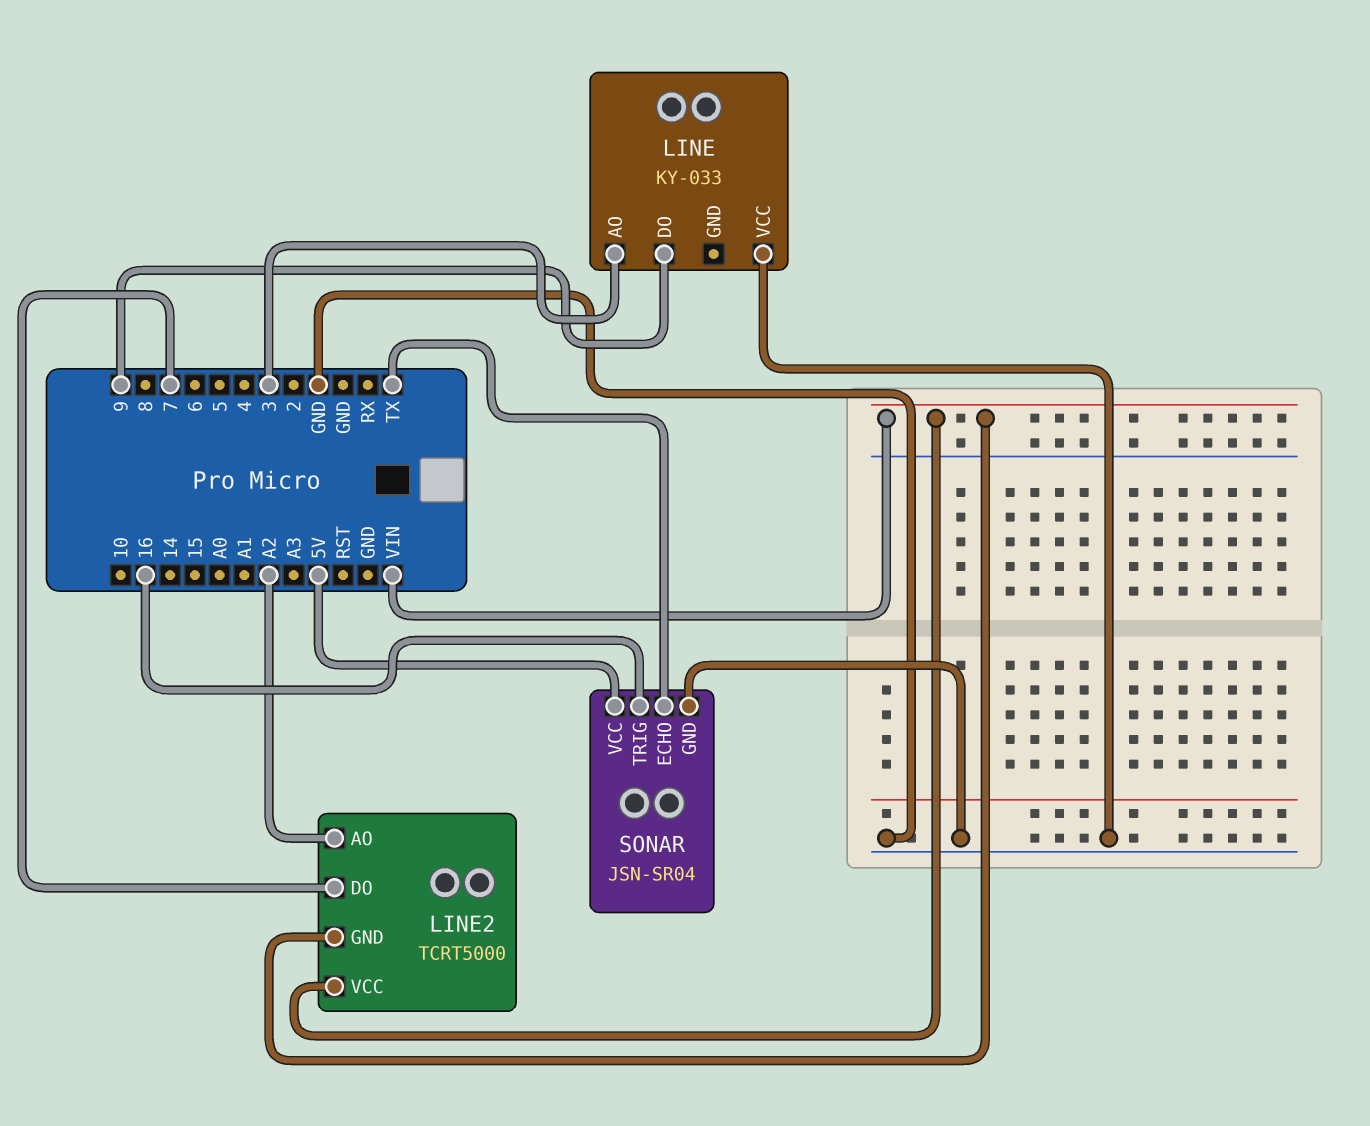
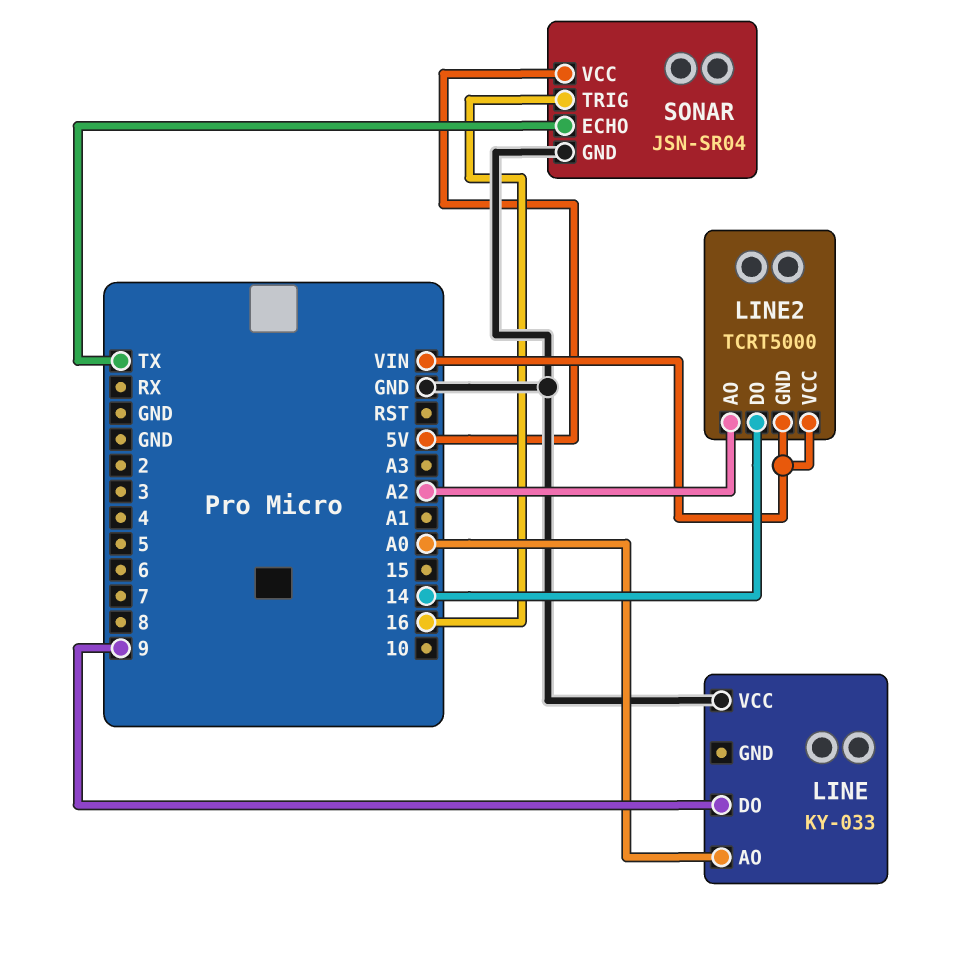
LINE pin AO: 3 -> A0
LINE2 pin DO: 7 -> 14

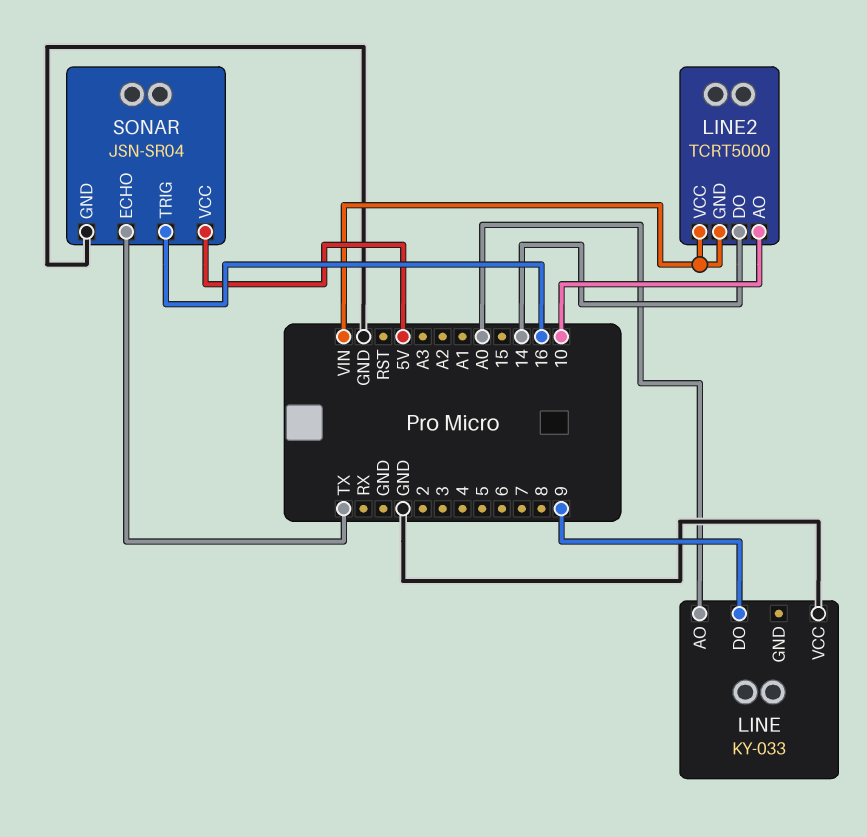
LINE2 pin AO: A2 -> 10

